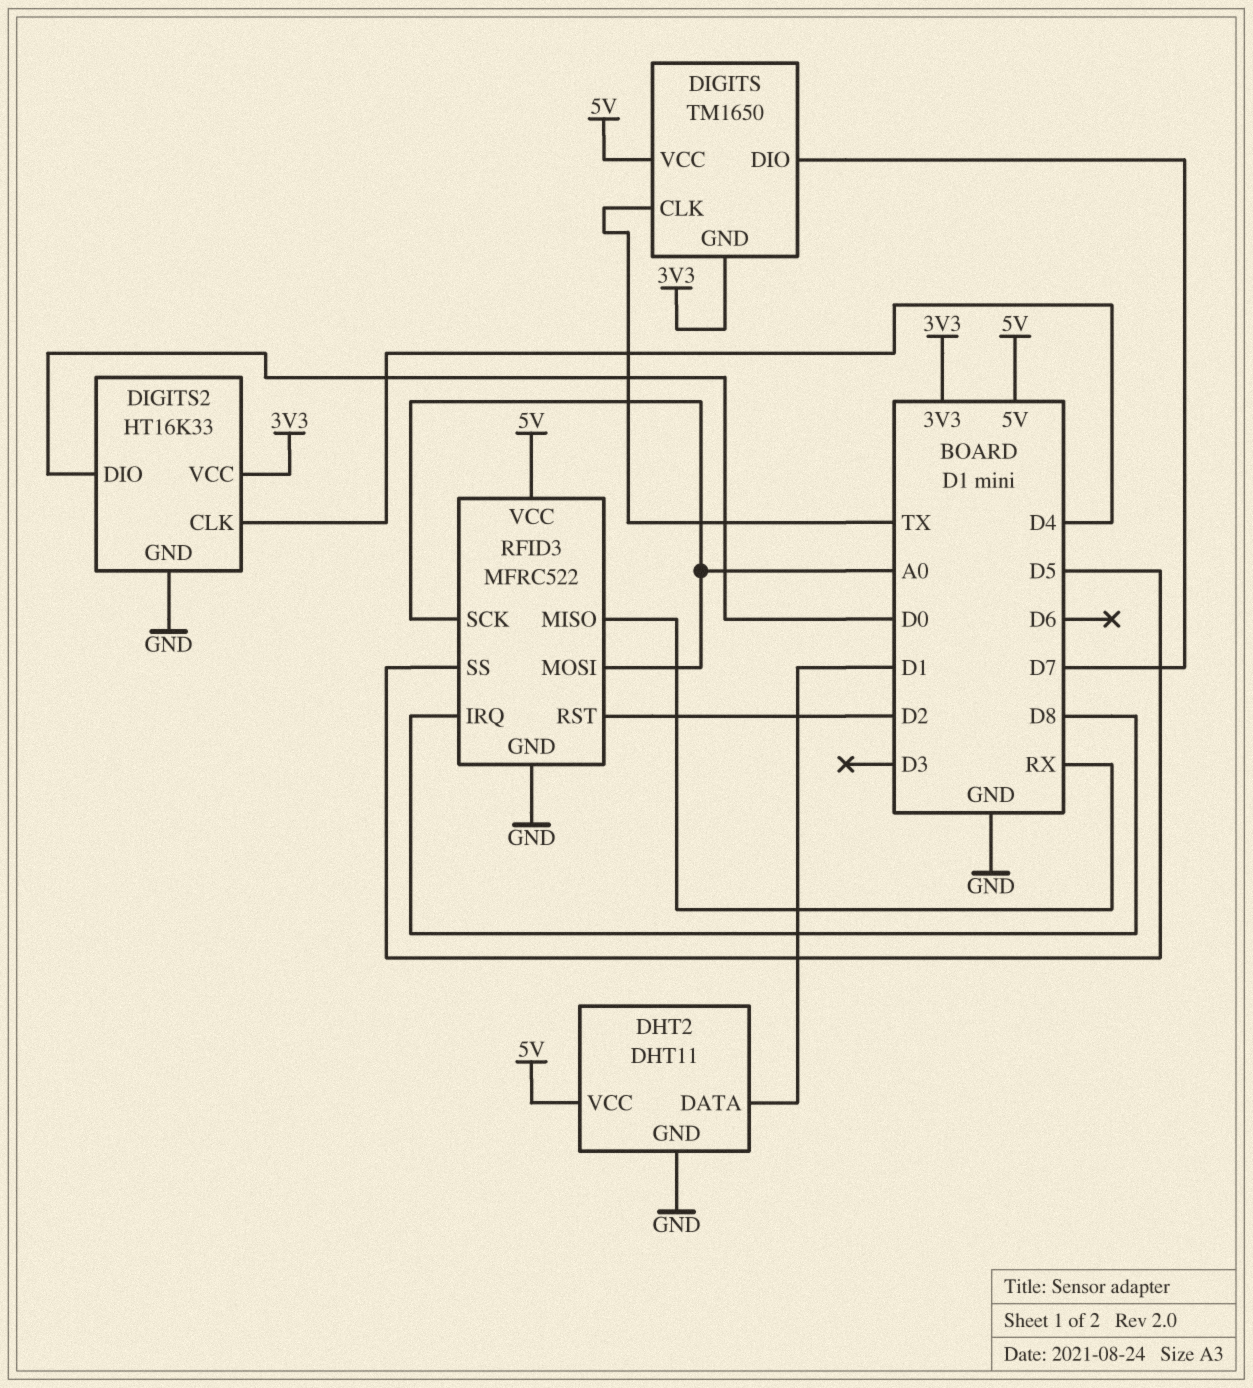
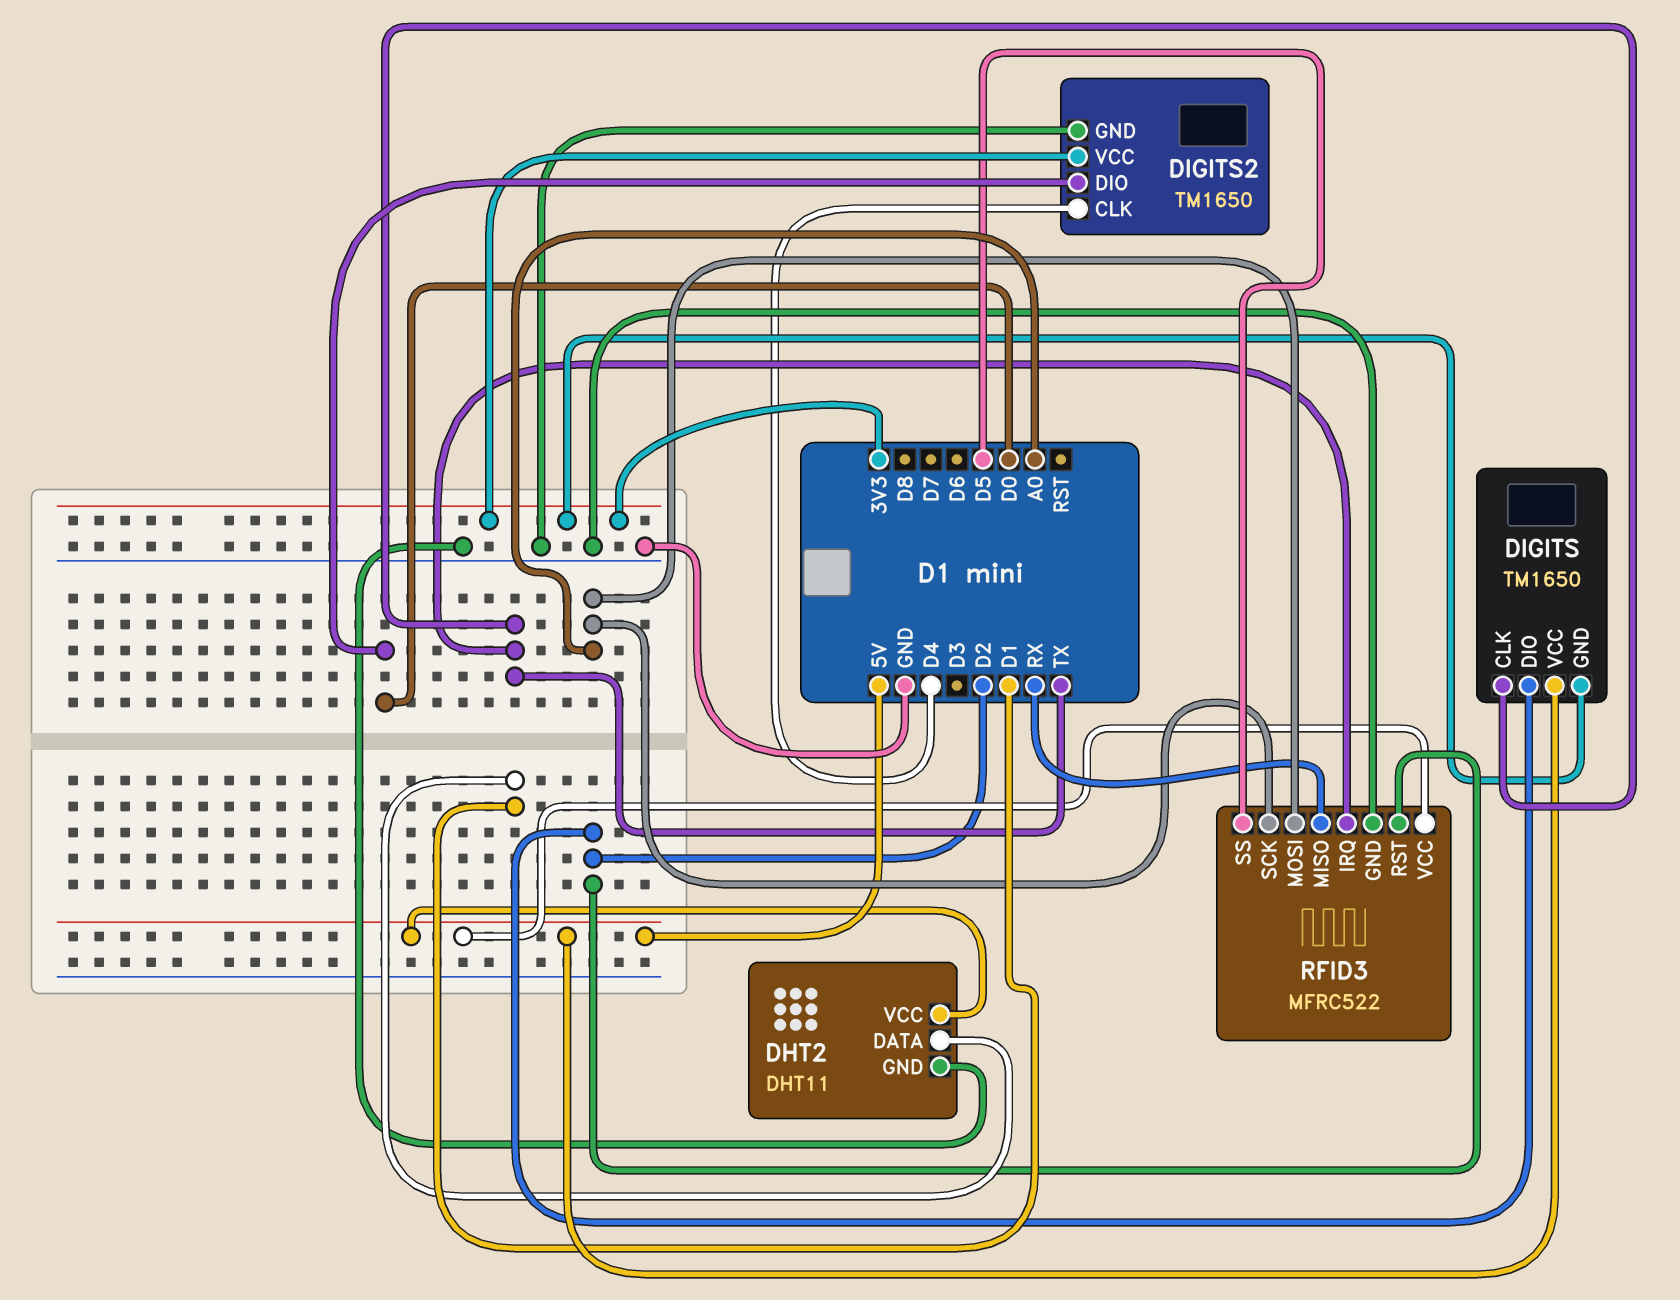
DIGITS pin DIO: D7 -> D2
DIGITS2: HT16K33 -> TM1650
RFID3 pin IRQ: D8 -> TX

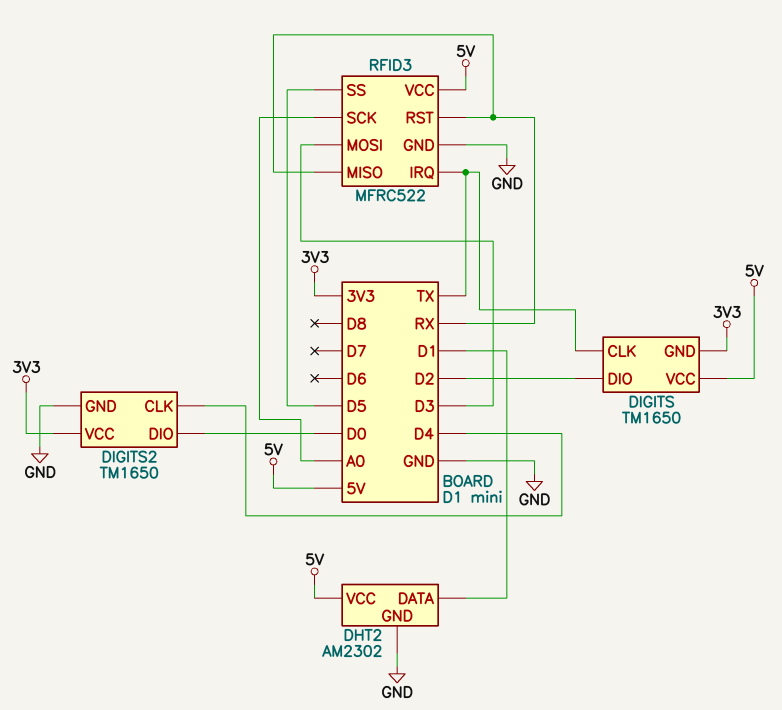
DHT2: DHT11 -> AM2302
RFID3 pin MOSI: A0 -> D3
RFID3 pin RST: D2 -> RX

